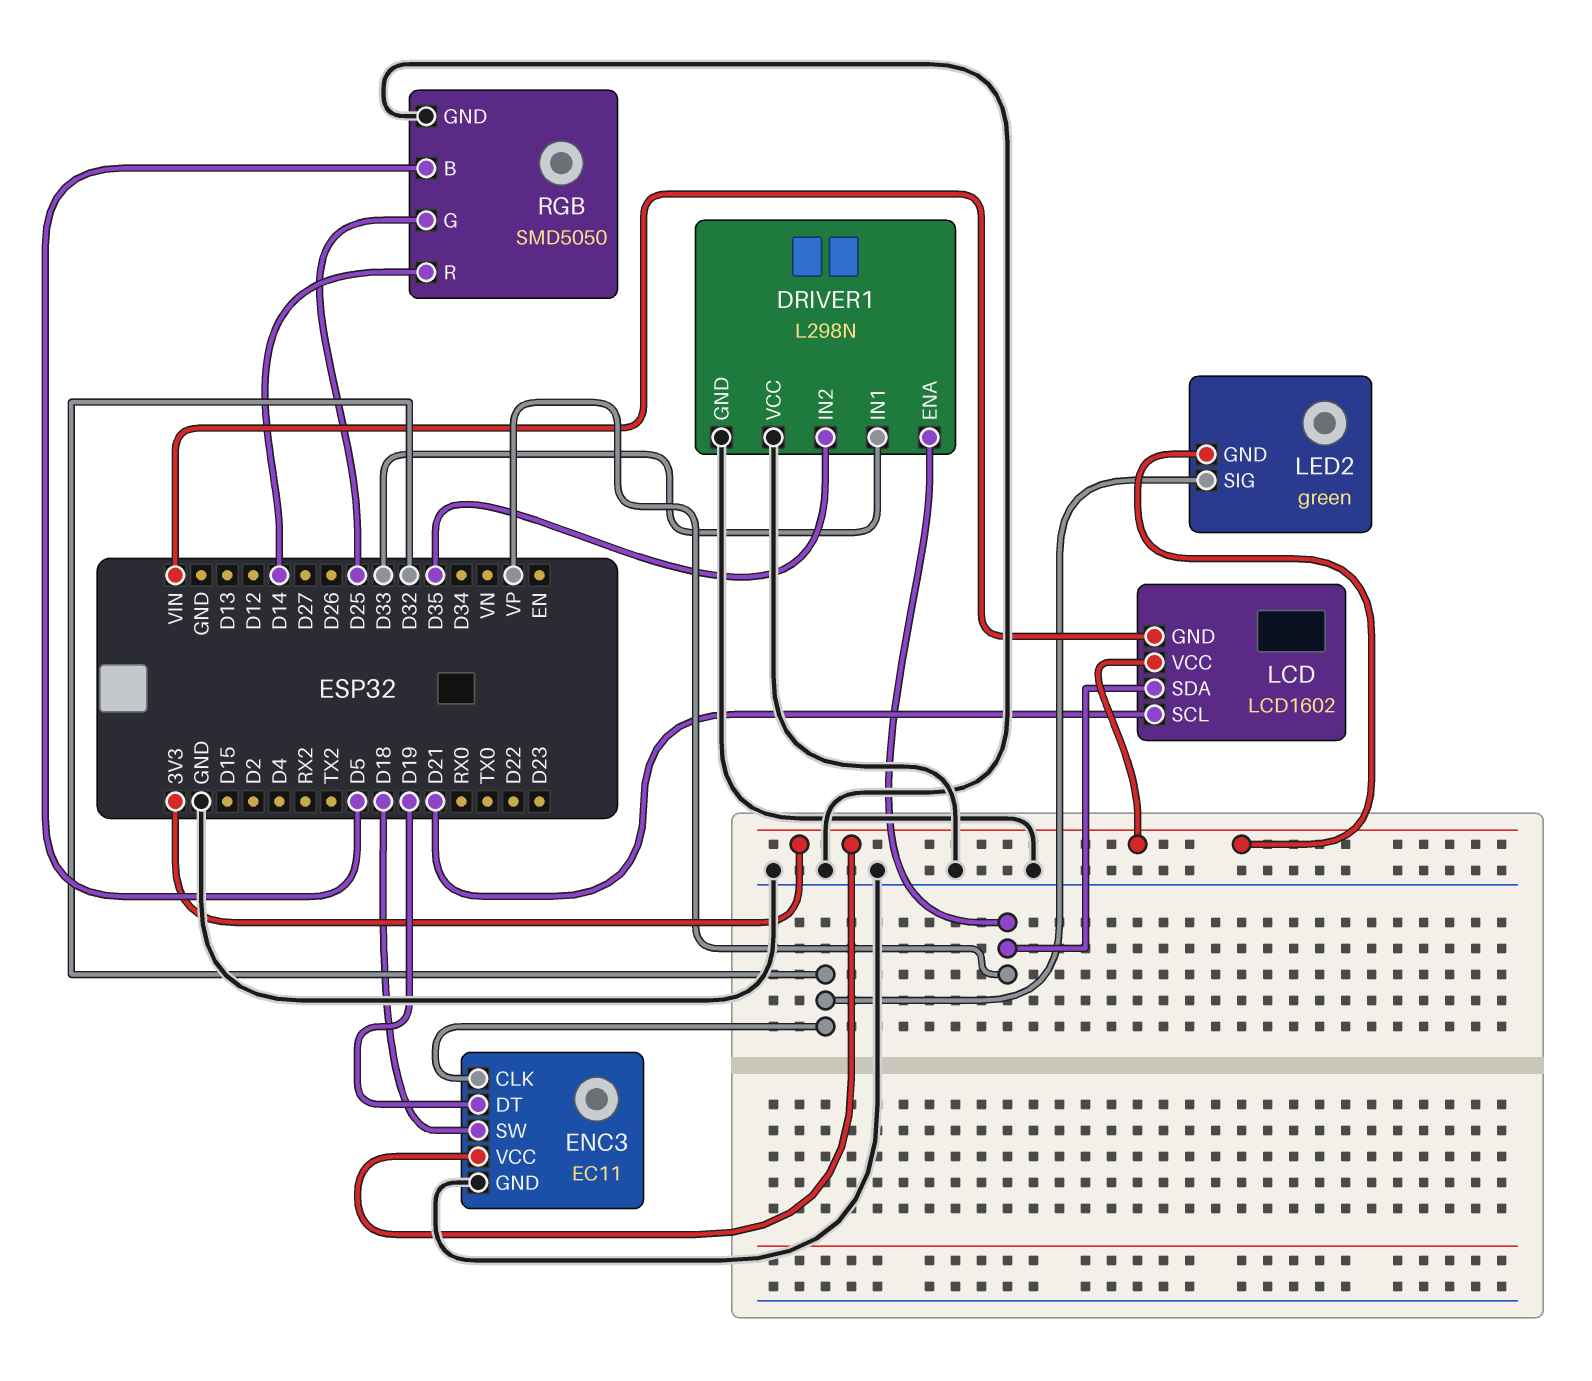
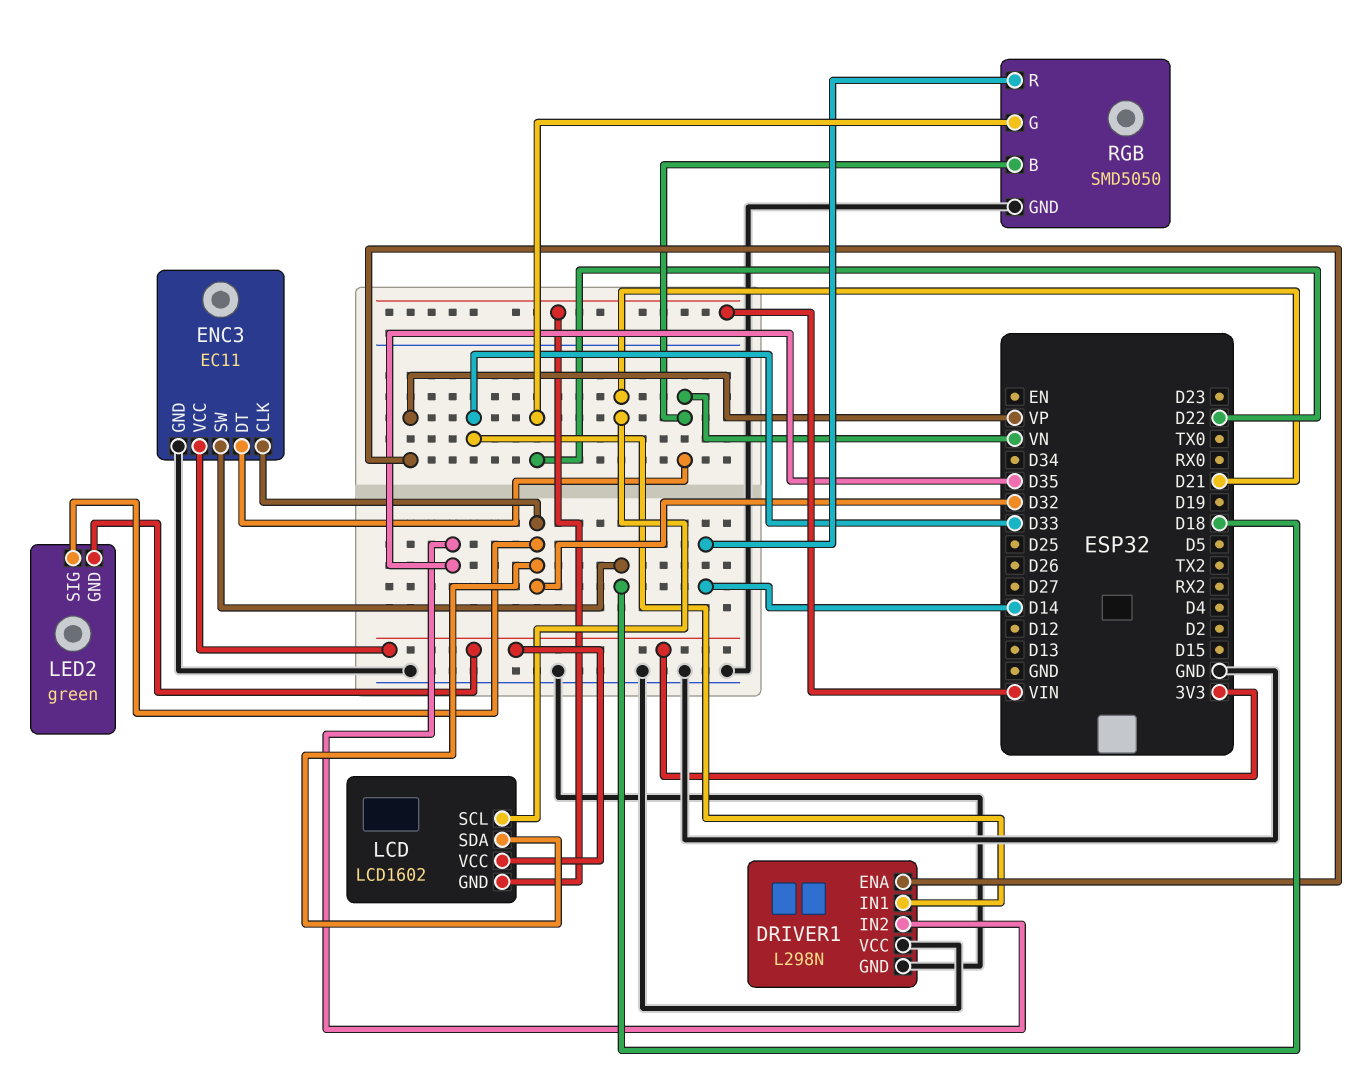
ENC3 pin DT: D19 -> VN
LCD pin SDA: VP -> D32
RGB pin B: D5 -> VN
RGB pin G: D25 -> D22

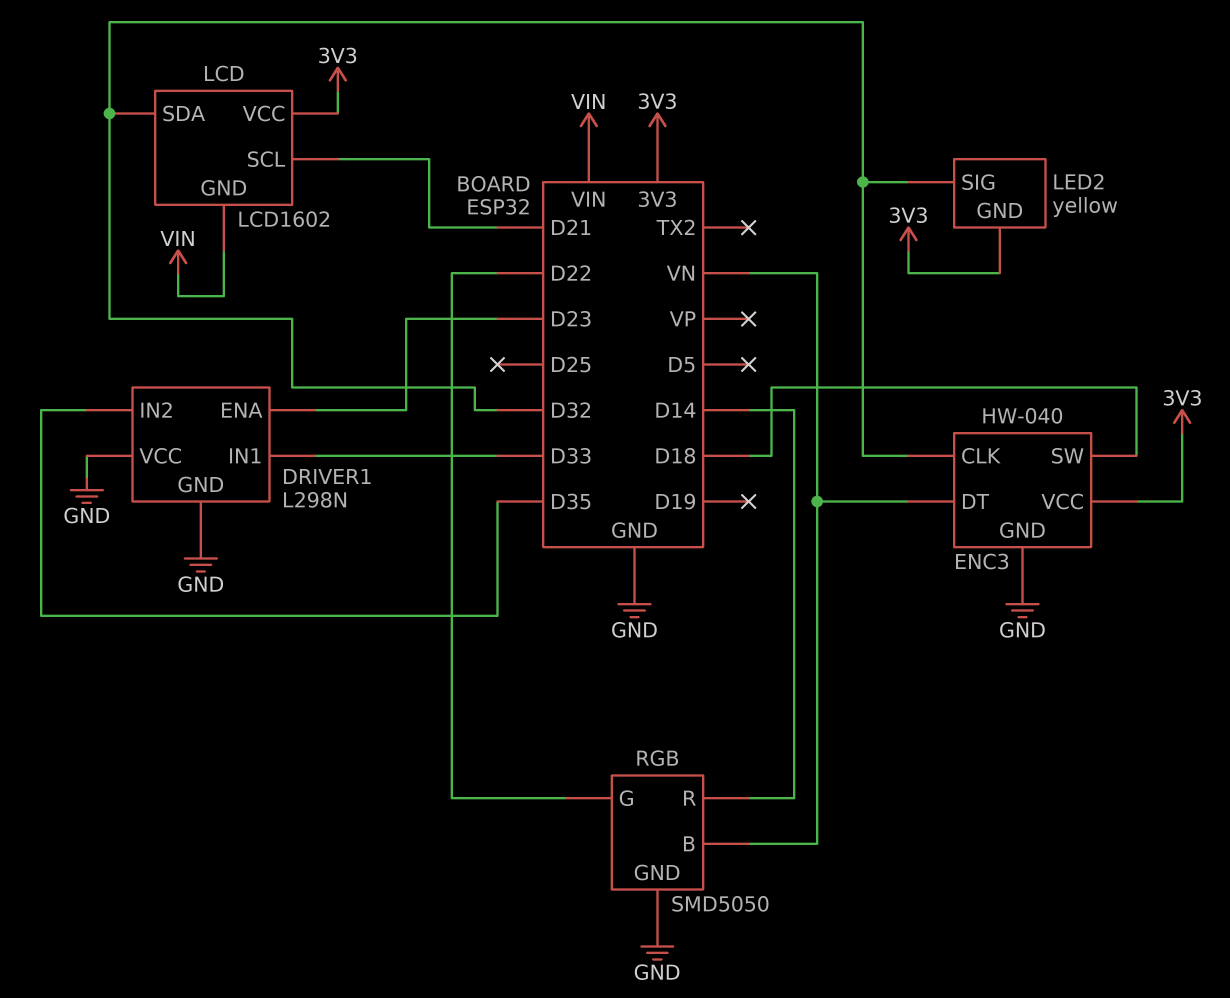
DRIVER1 pin ENA: VP -> D23
ENC3: EC11 -> HW-040
LED2: green -> yellow

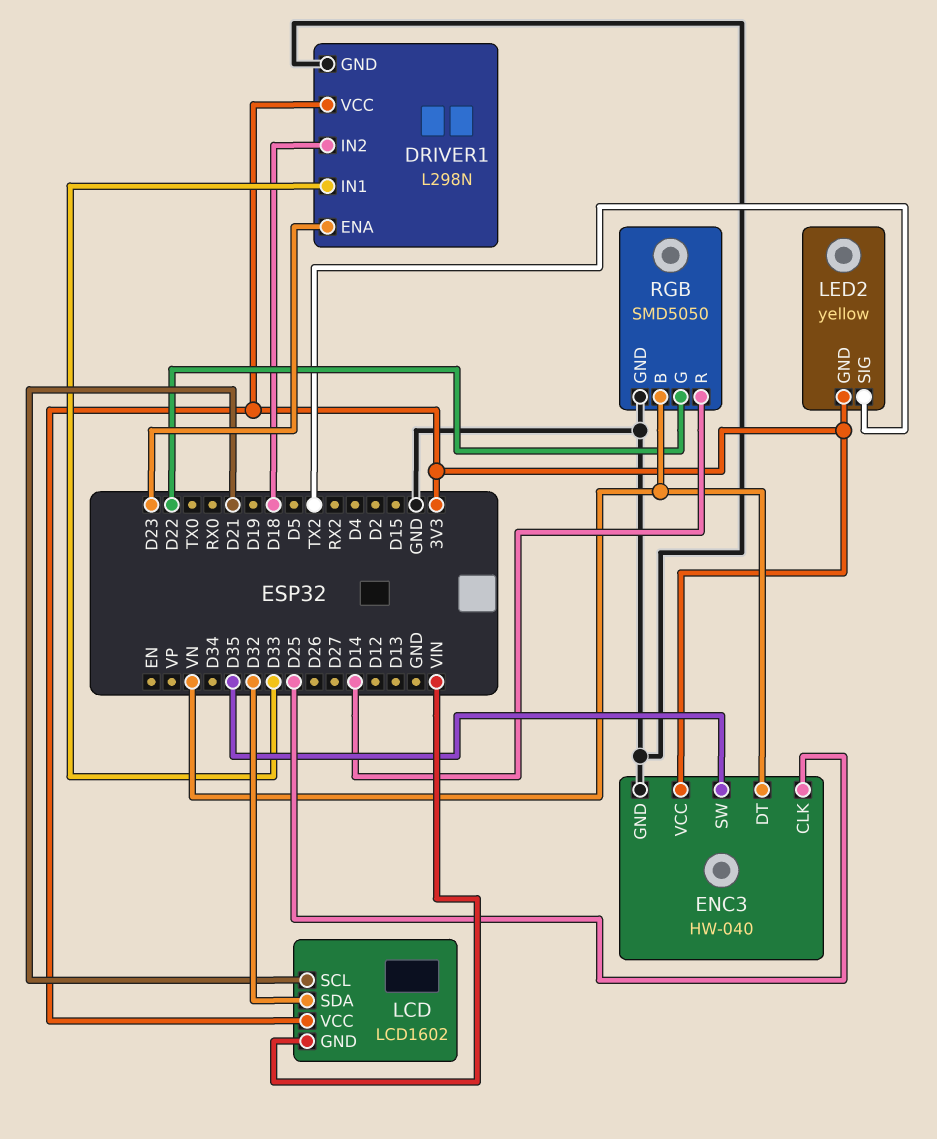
DRIVER1 pin IN2: D35 -> D18
DRIVER1 pin VCC: GND -> 3V3
ENC3 pin CLK: D32 -> D25
ENC3 pin SW: D18 -> D35
LED2 pin SIG: D32 -> TX2

